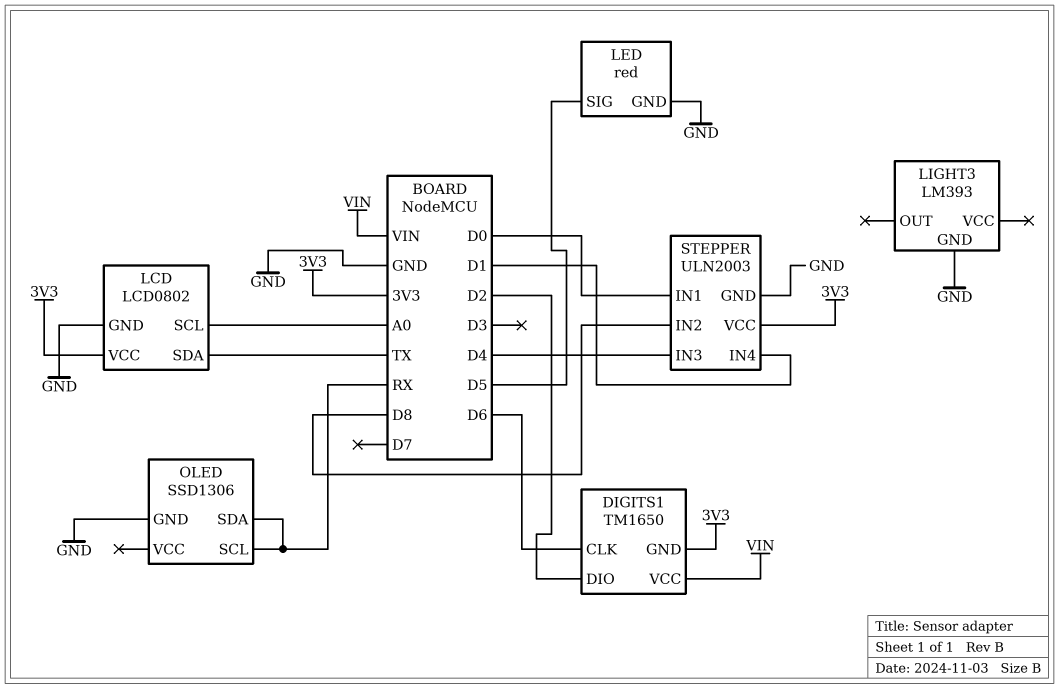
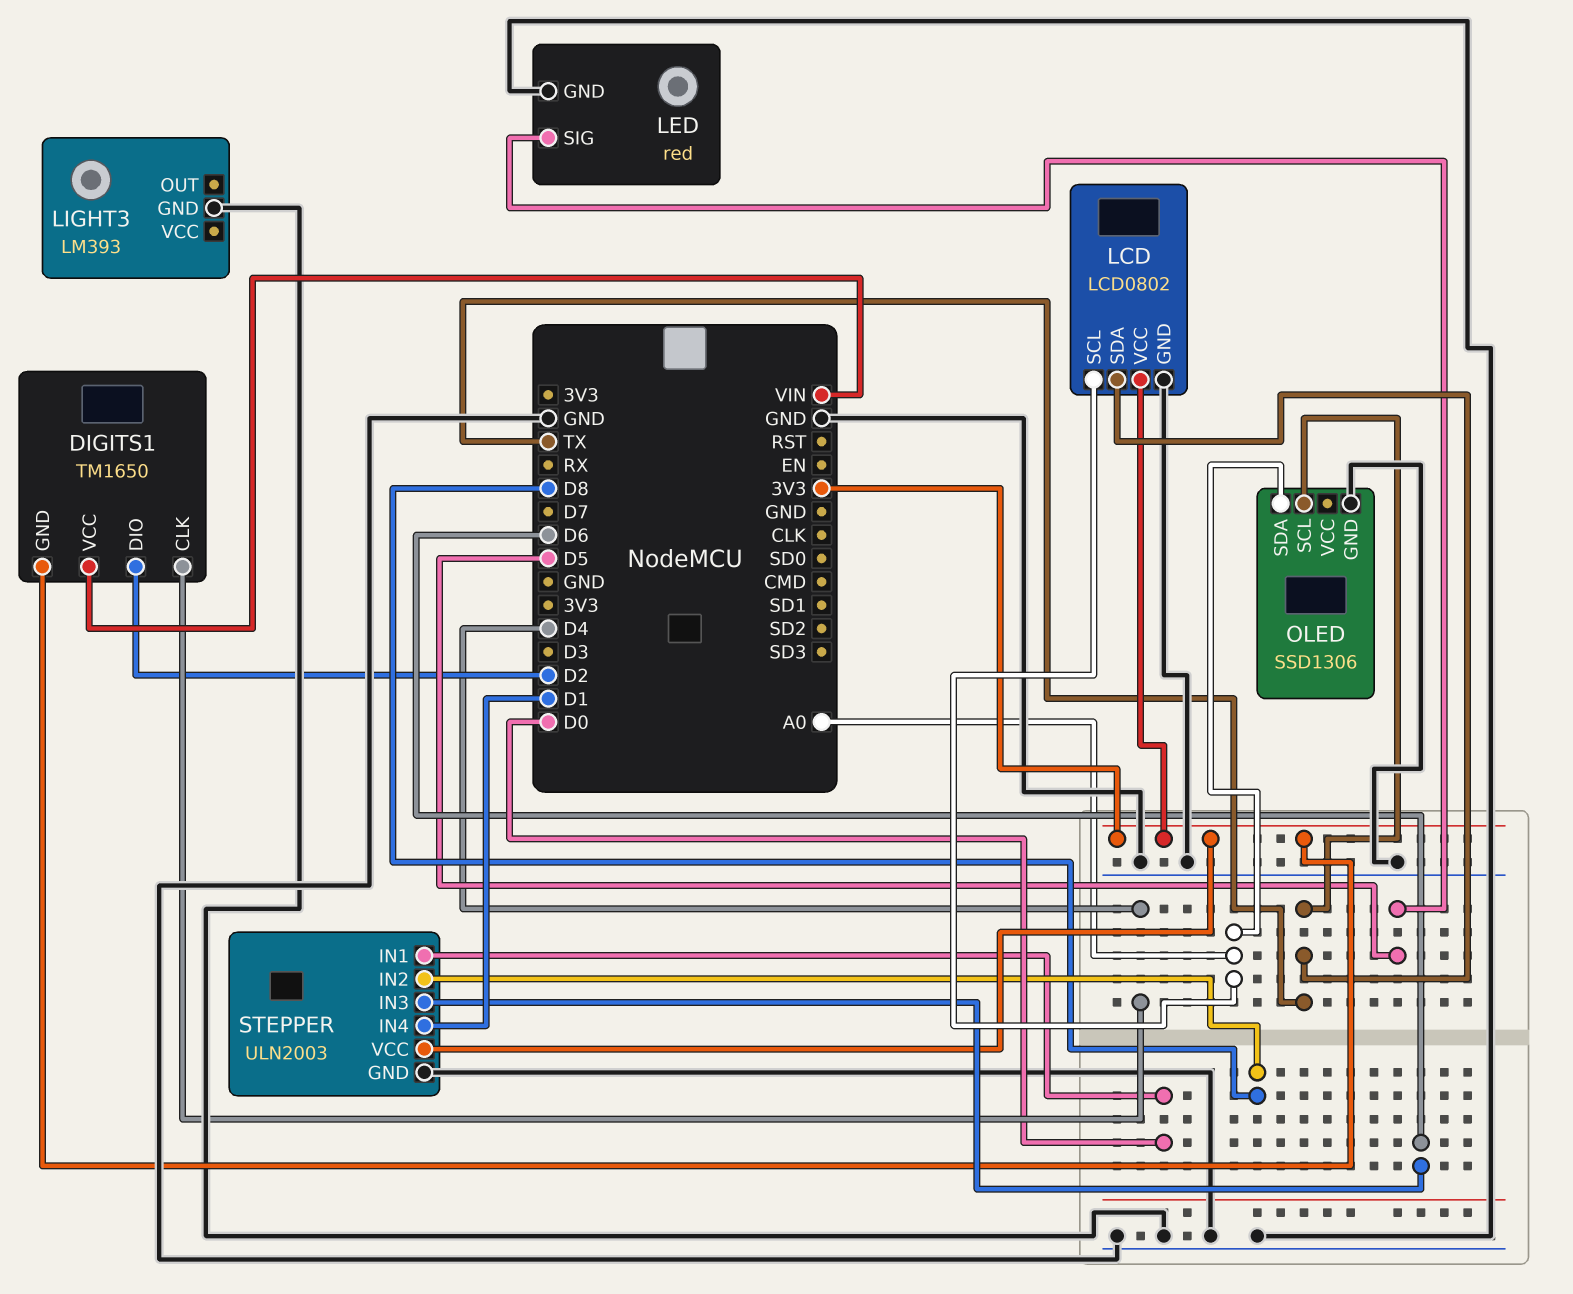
DIGITS1 pin CLK: D6 -> D4
OLED pin SCL: RX -> TX
OLED pin SDA: RX -> A0
STEPPER pin IN3: D4 -> D6

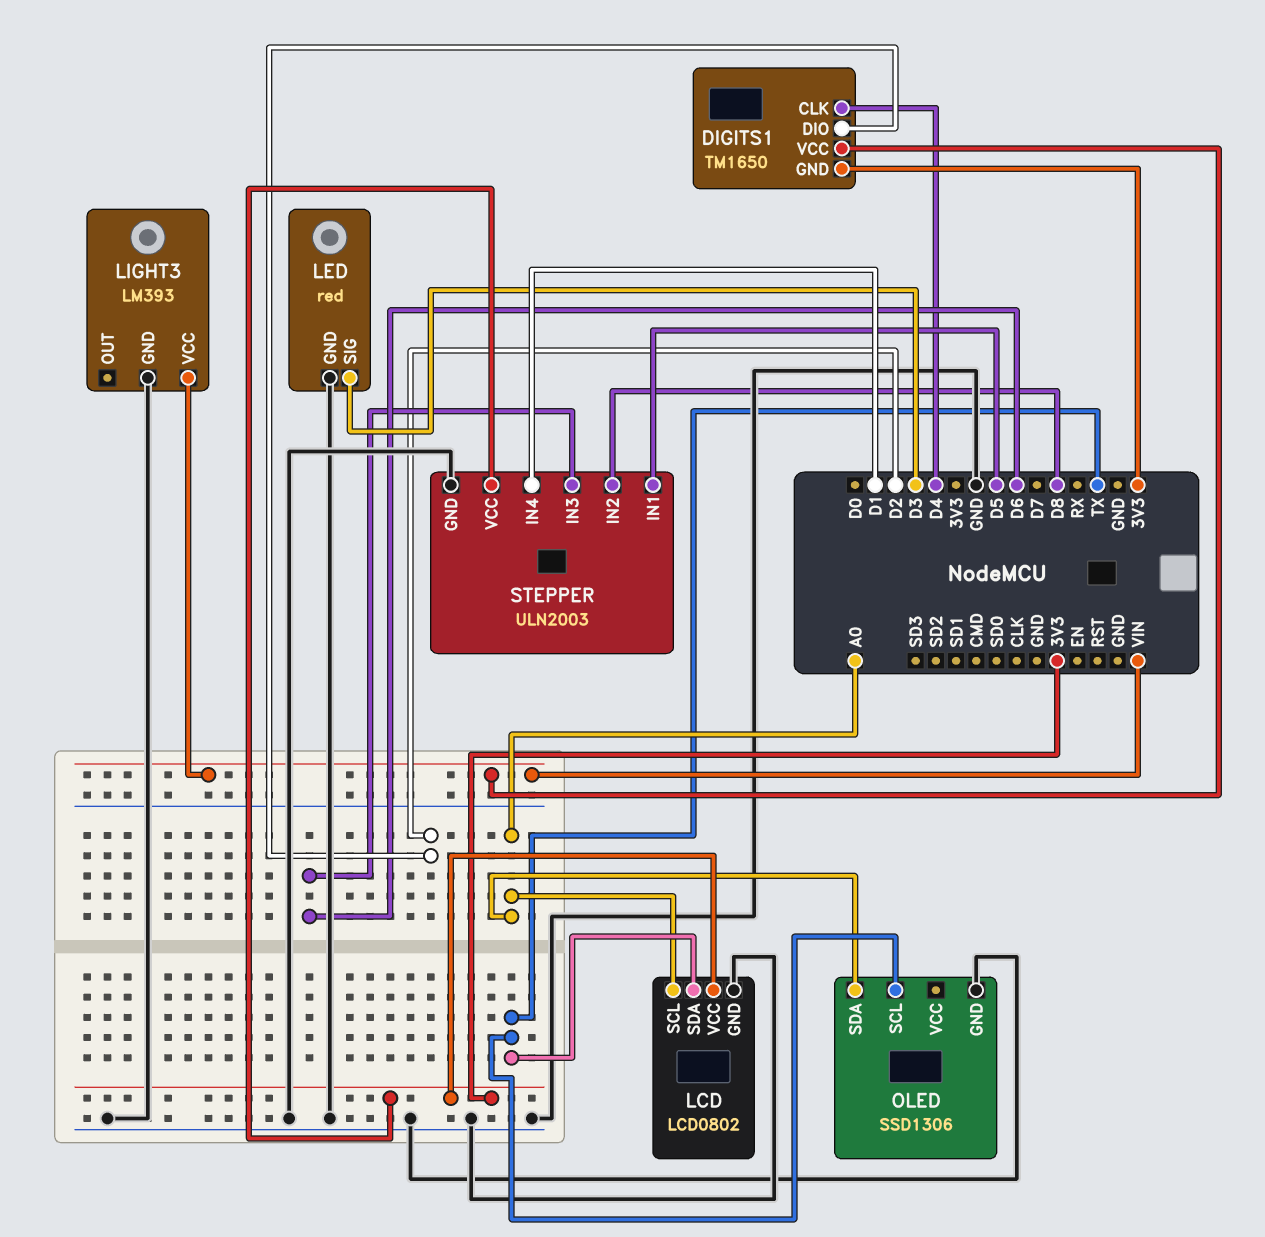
LED pin SIG: D5 -> D3
LIGHT3 pin VCC: none -> VIN
STEPPER pin IN1: D0 -> D5

